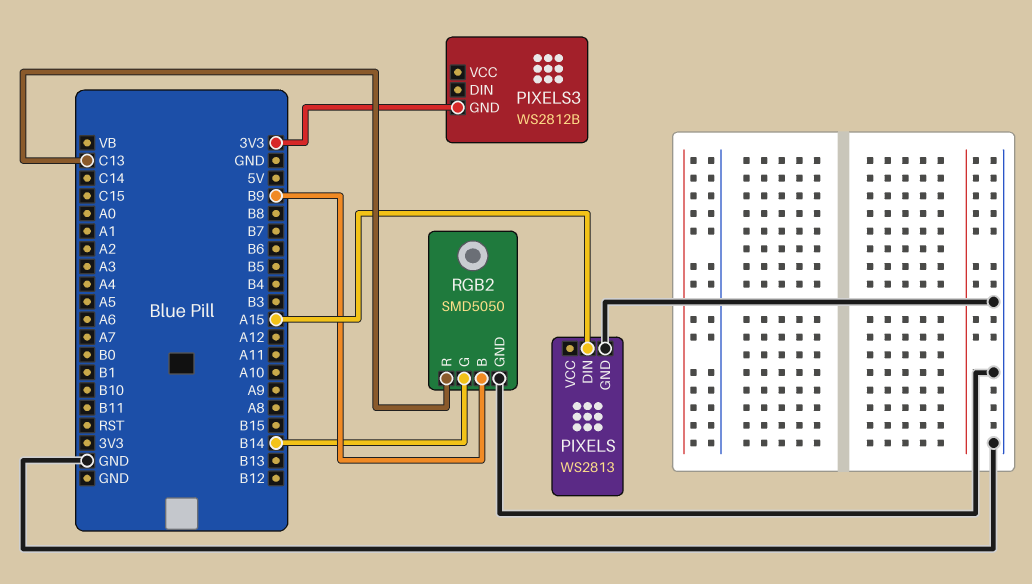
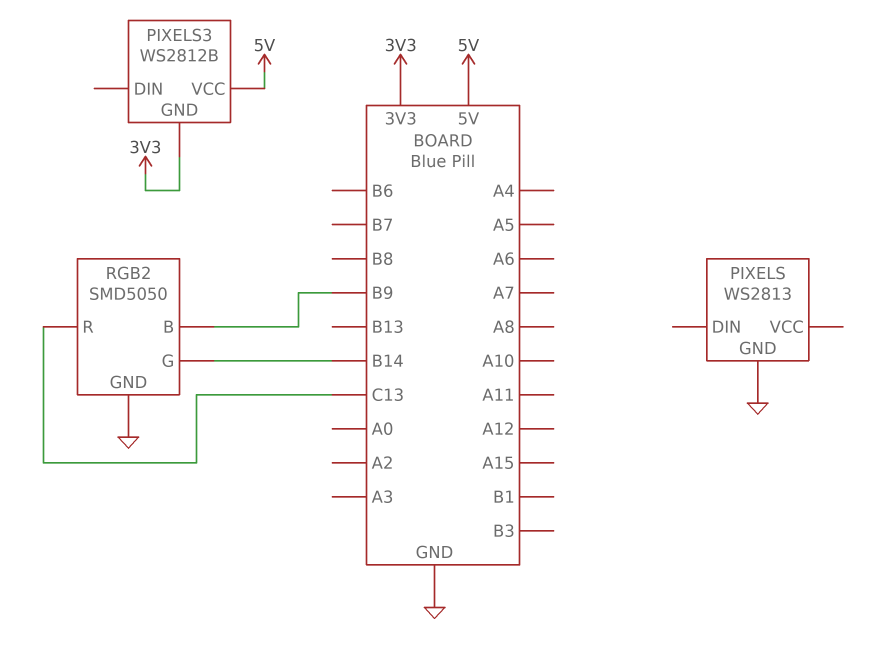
PIXELS pin DIN: A15 -> none
PIXELS3 pin VCC: none -> 5V

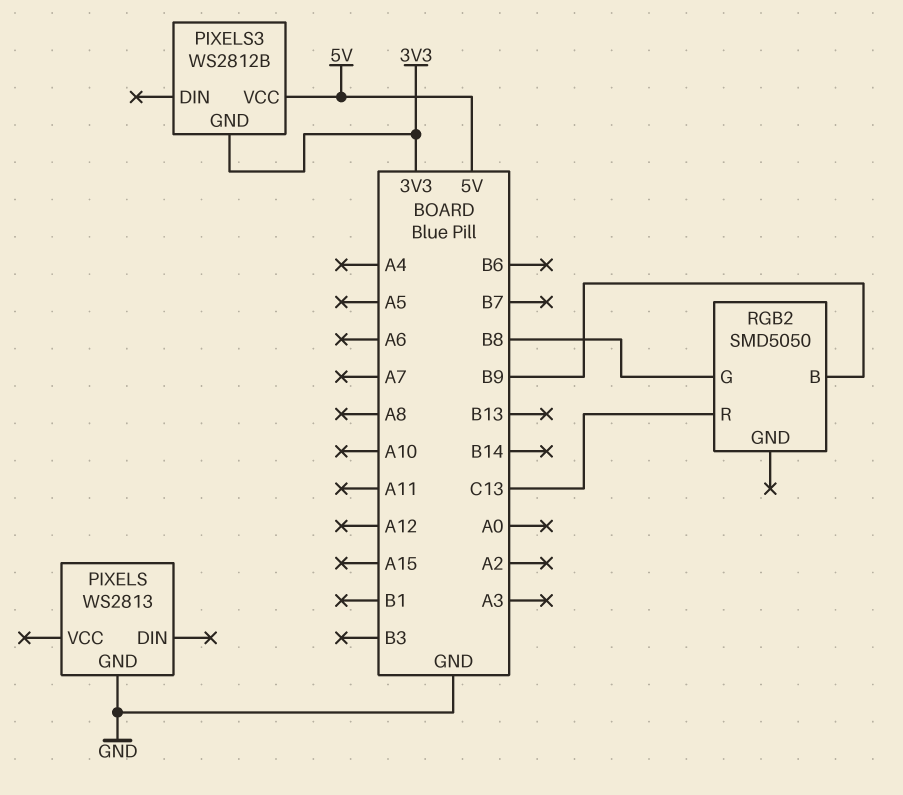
RGB2 pin G: B14 -> B8
RGB2 pin GND: GND -> none

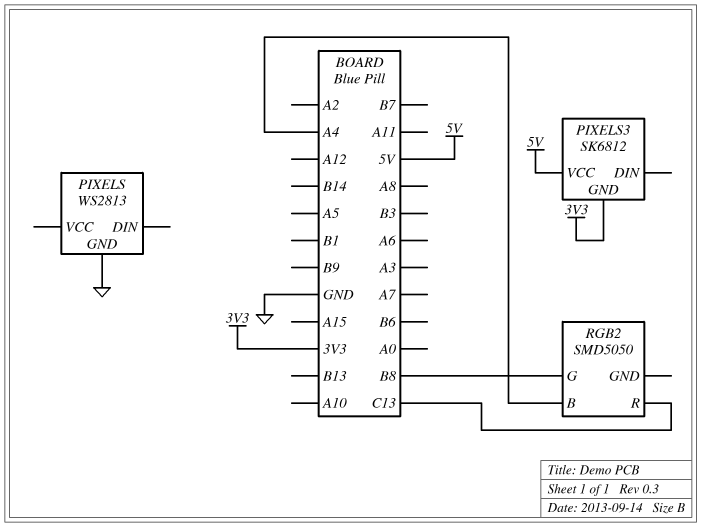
PIXELS3: WS2812B -> SK6812
RGB2 pin B: B9 -> A4

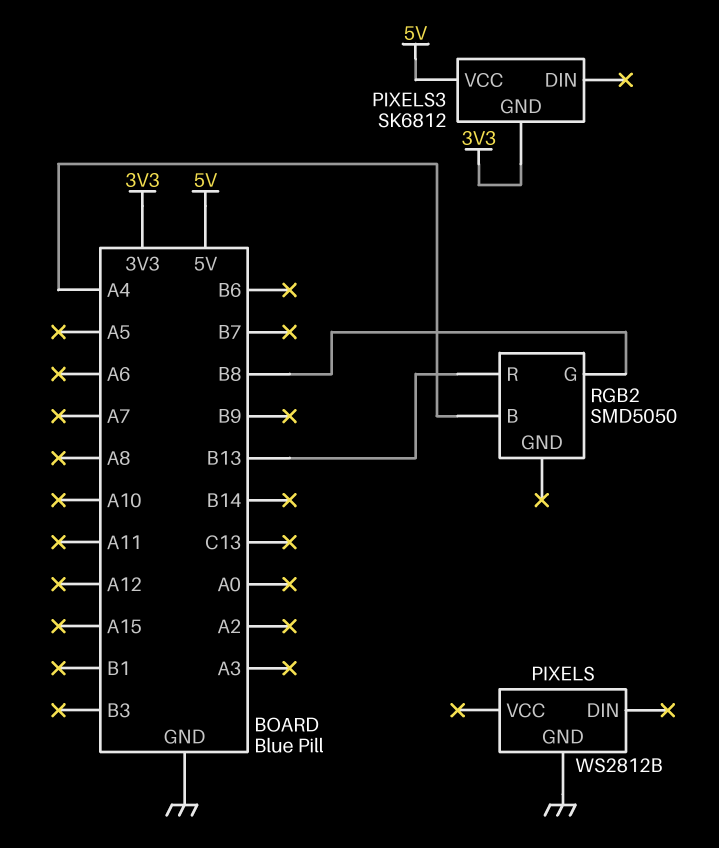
PIXELS: WS2813 -> WS2812B
RGB2 pin R: C13 -> B13

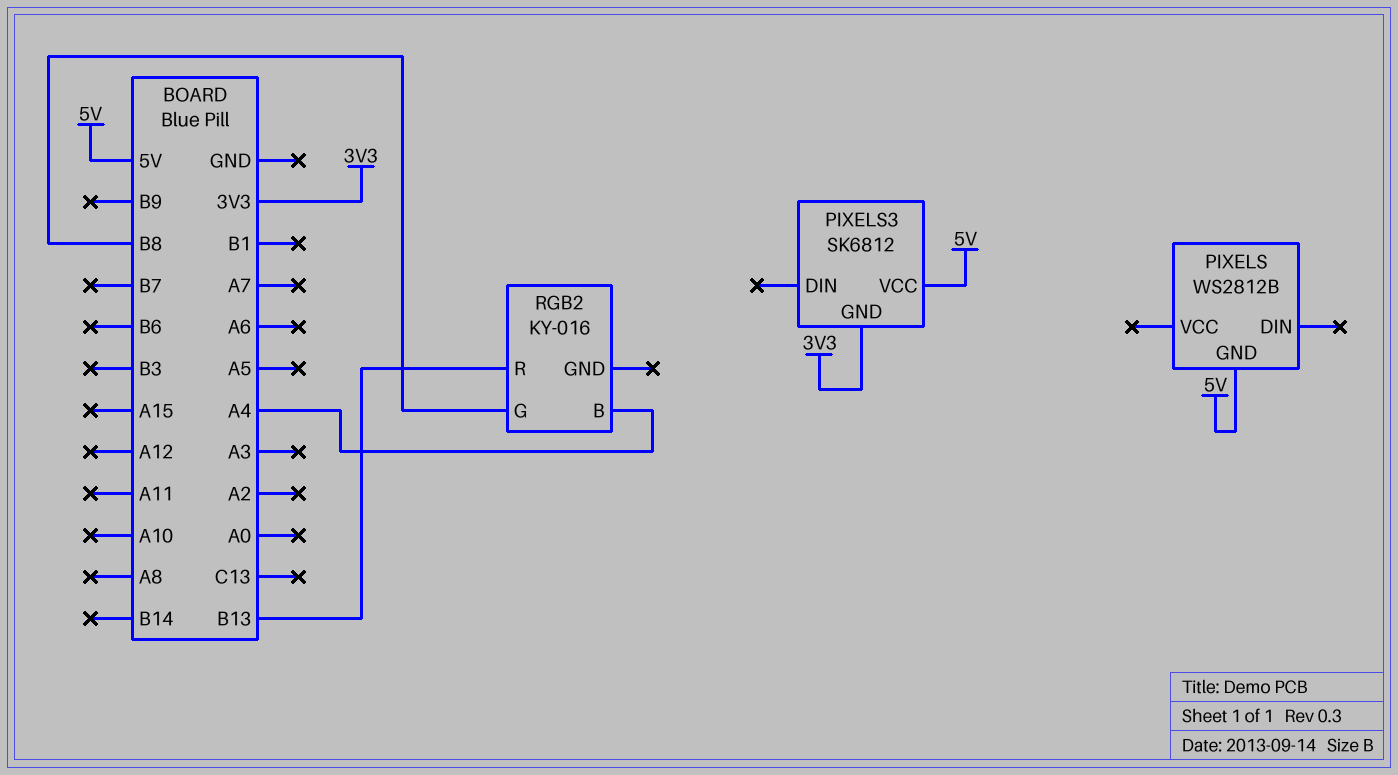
PIXELS pin GND: GND -> 5V
RGB2: SMD5050 -> KY-016

